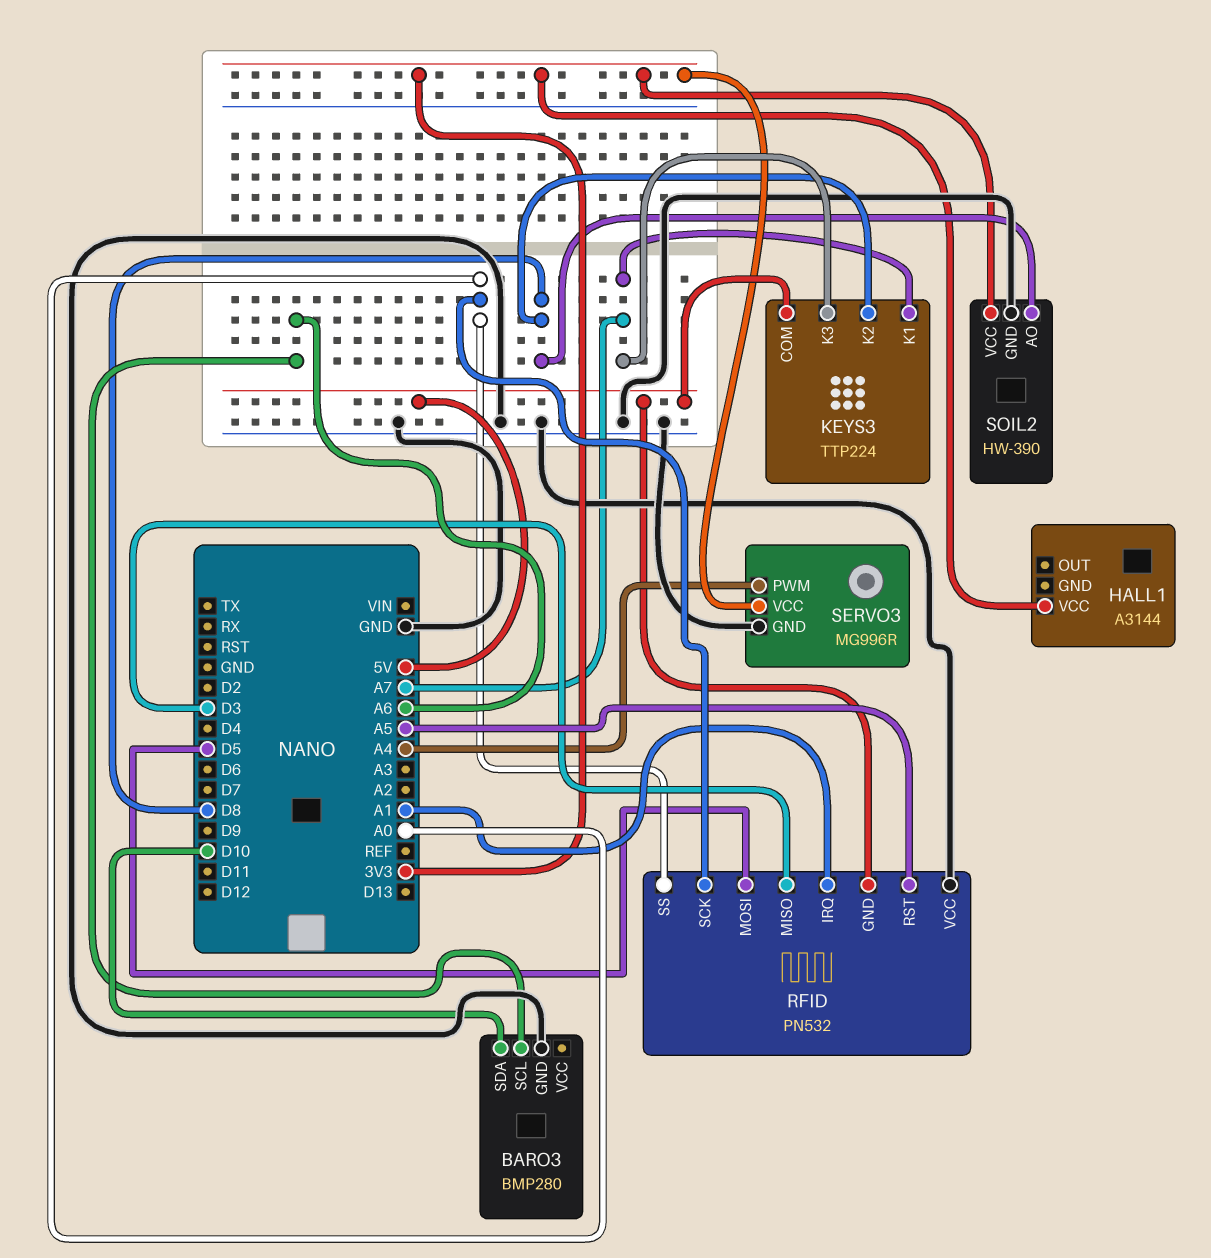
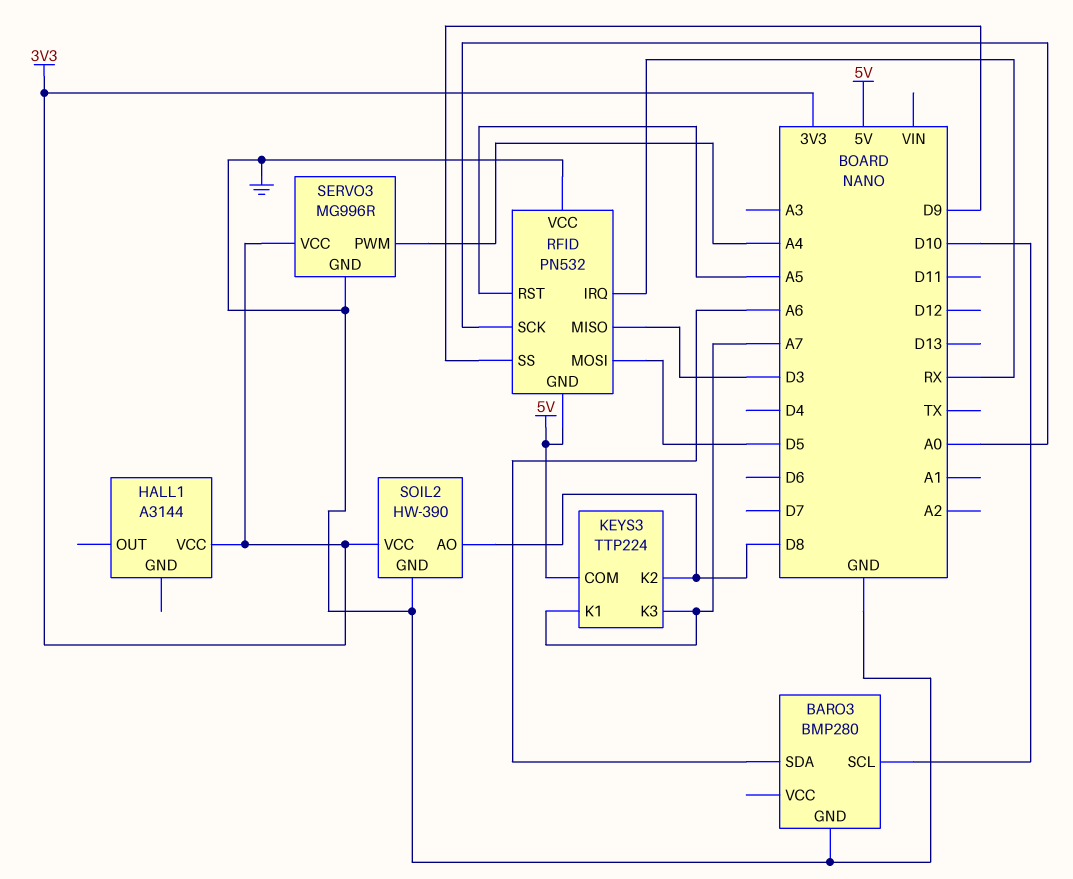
BARO3 pin SCL: A6 -> D10
BARO3 pin SDA: D10 -> A6
RFID pin IRQ: A1 -> RX
RFID pin SS: A0 -> D9

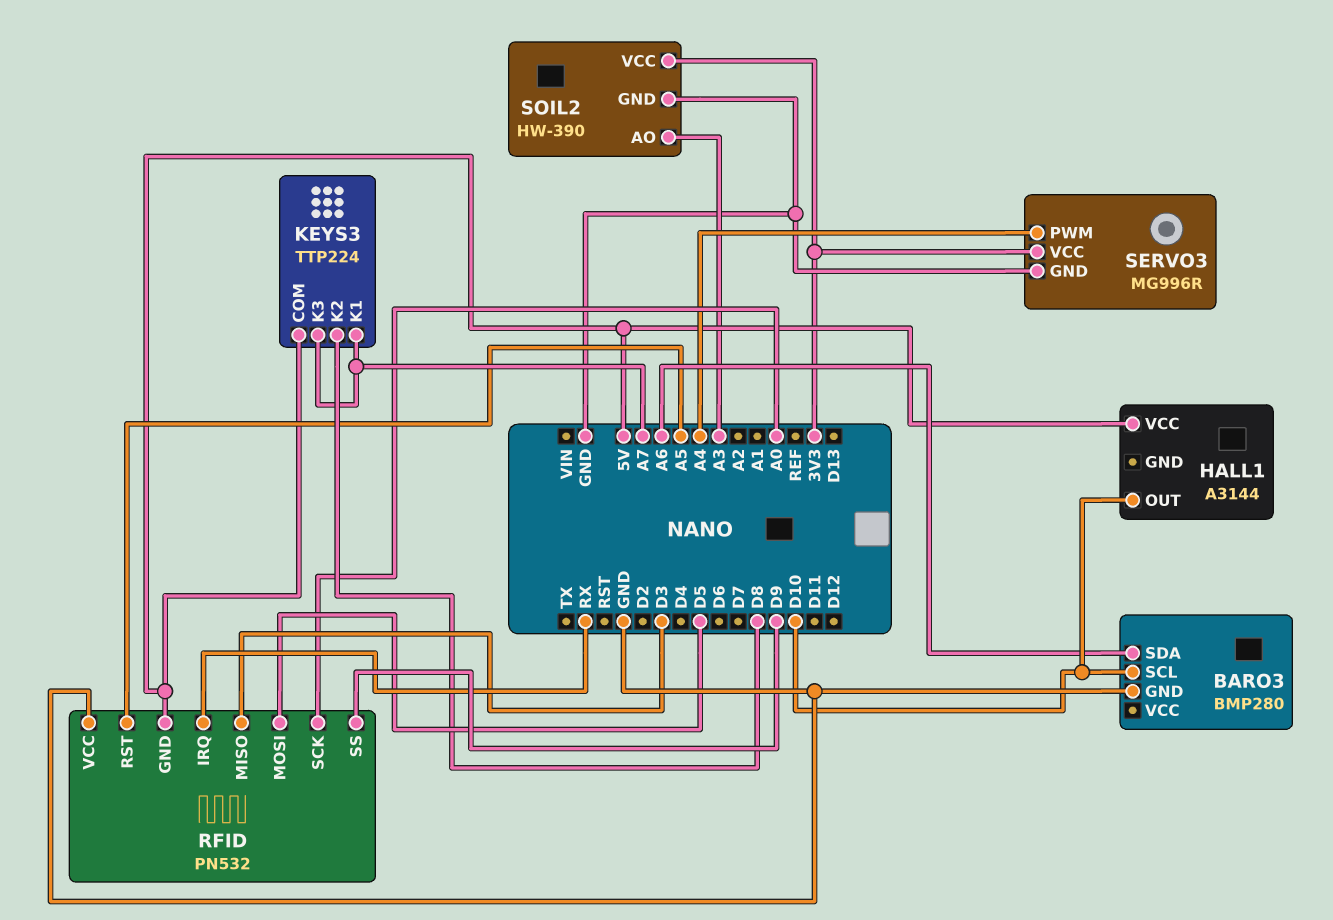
HALL1 pin OUT: none -> D10
HALL1 pin VCC: 3V3 -> 5V
SOIL2 pin AO: D8 -> A3

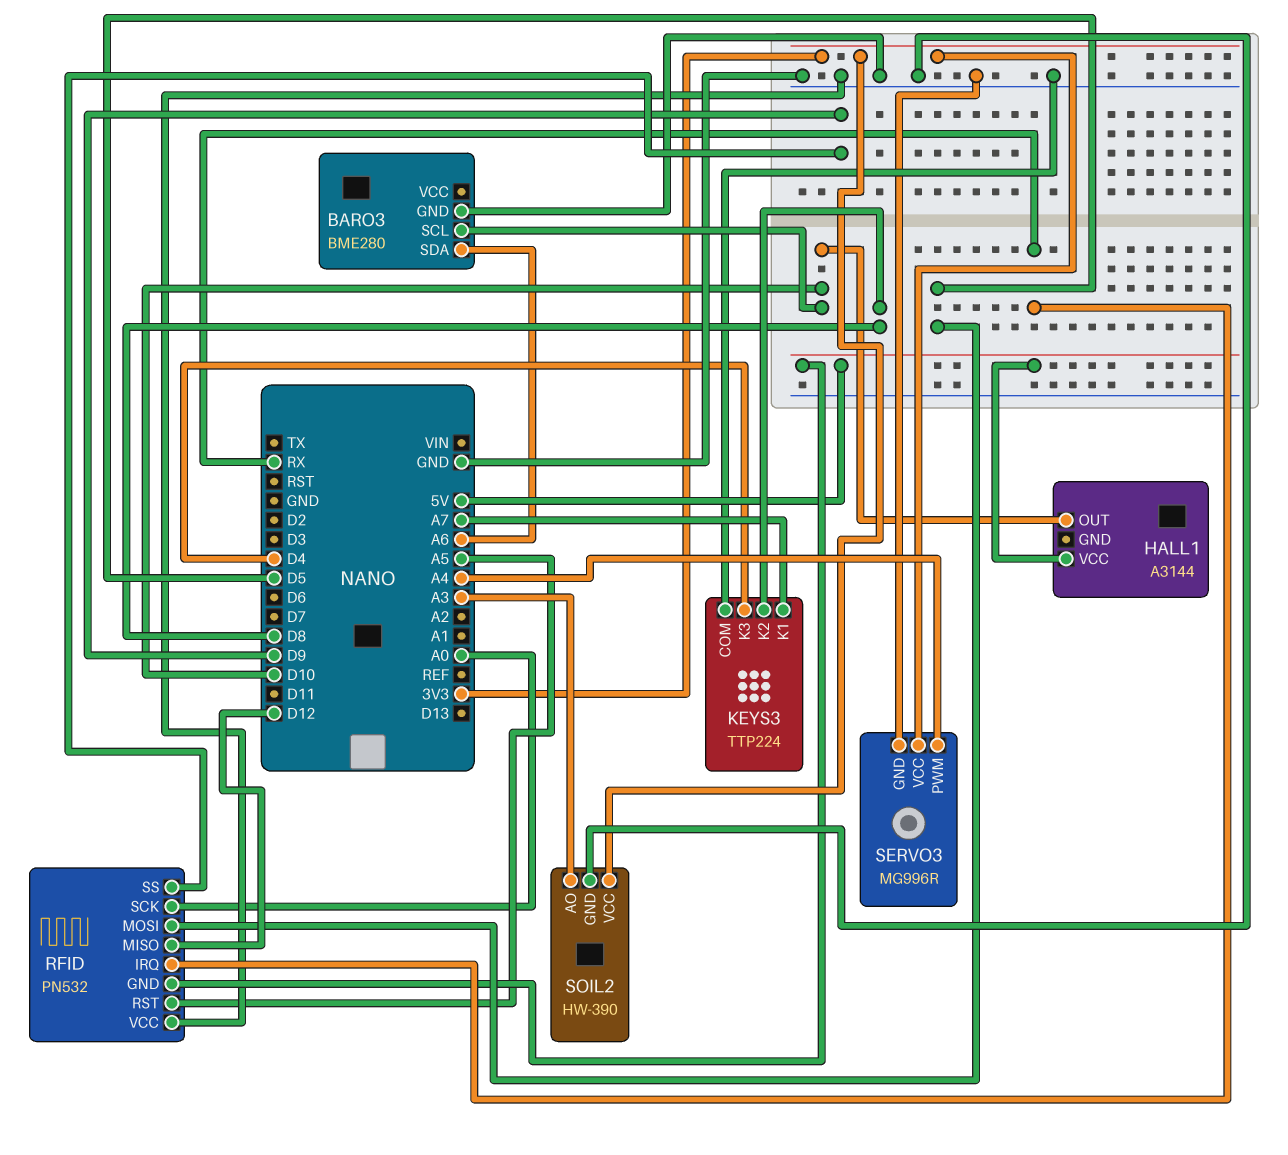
BARO3: BMP280 -> BME280
KEYS3 pin COM: 5V -> GND
KEYS3 pin K3: A7 -> D4
RFID pin MISO: D3 -> D12

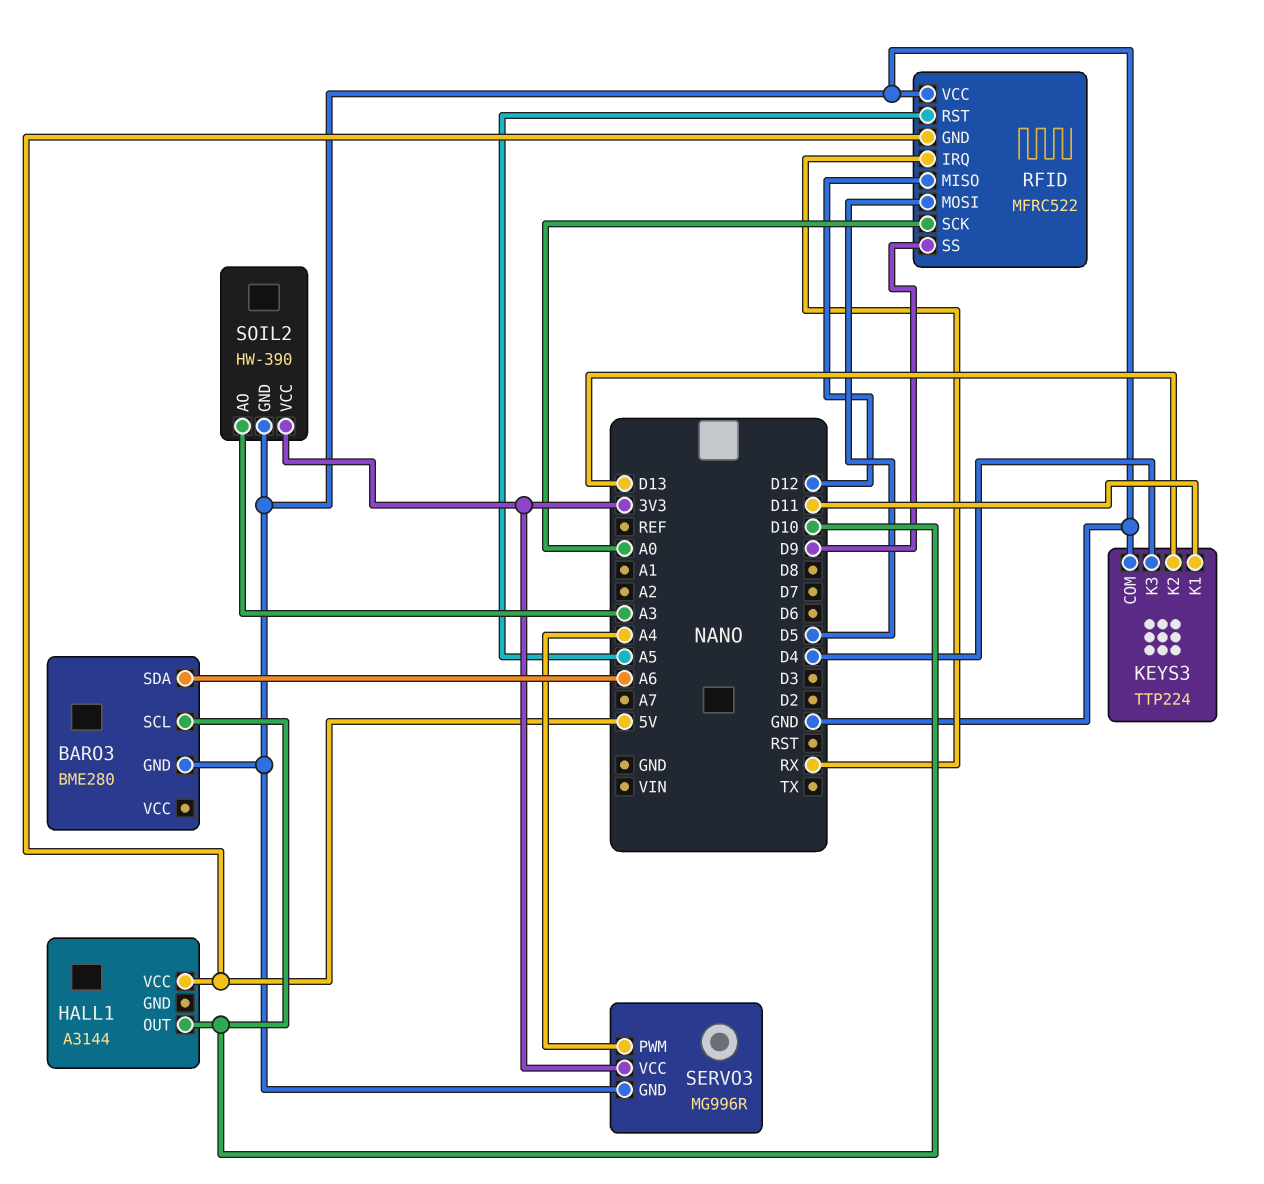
KEYS3 pin K1: A7 -> D11
KEYS3 pin K2: D8 -> D13
RFID: PN532 -> MFRC522

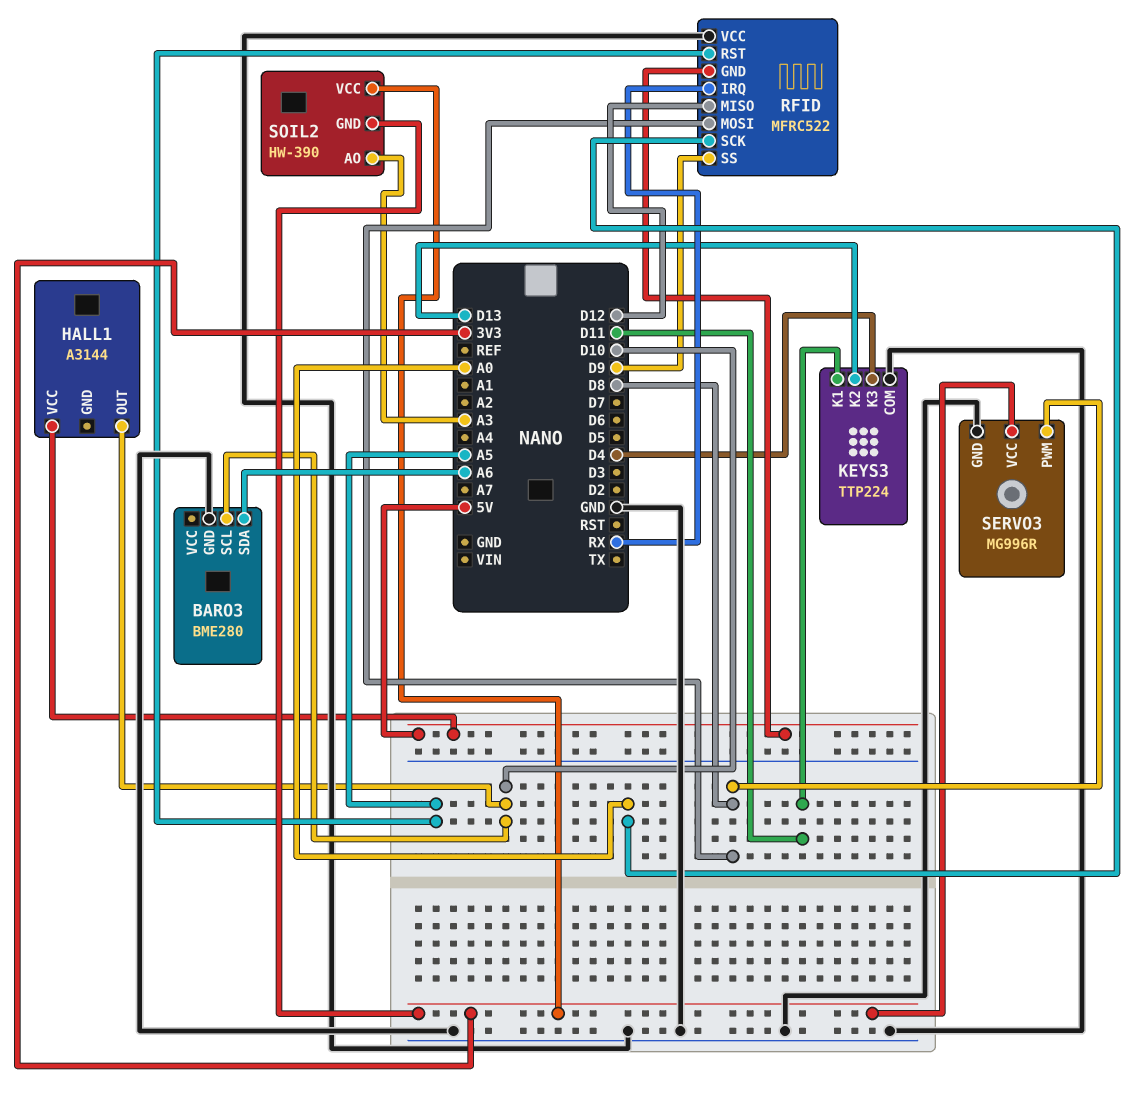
RFID pin MOSI: D5 -> D8
SERVO3 pin PWM: A4 -> D8
SOIL2 pin GND: GND -> 3V3

